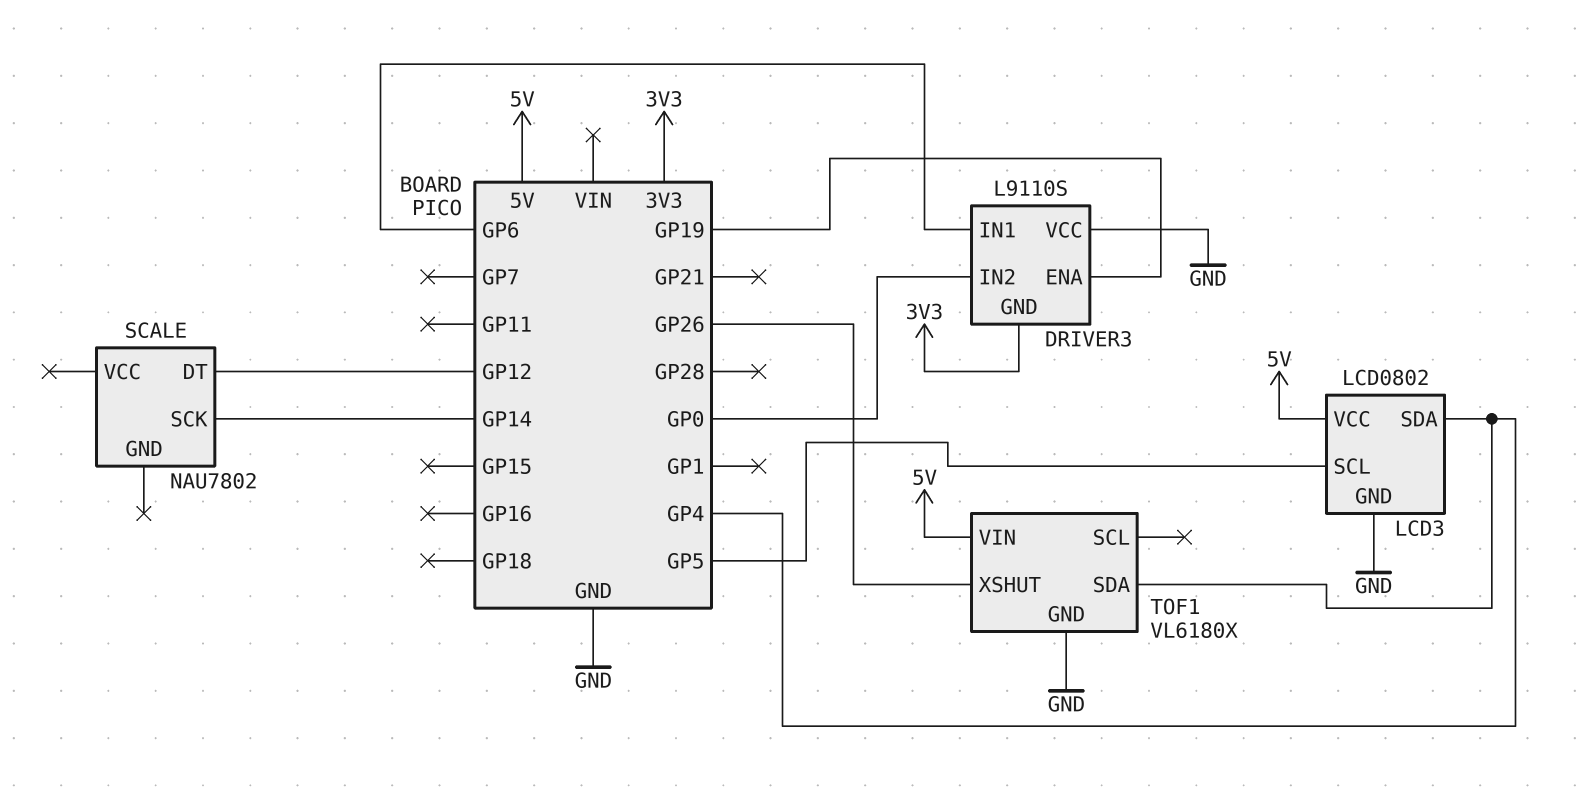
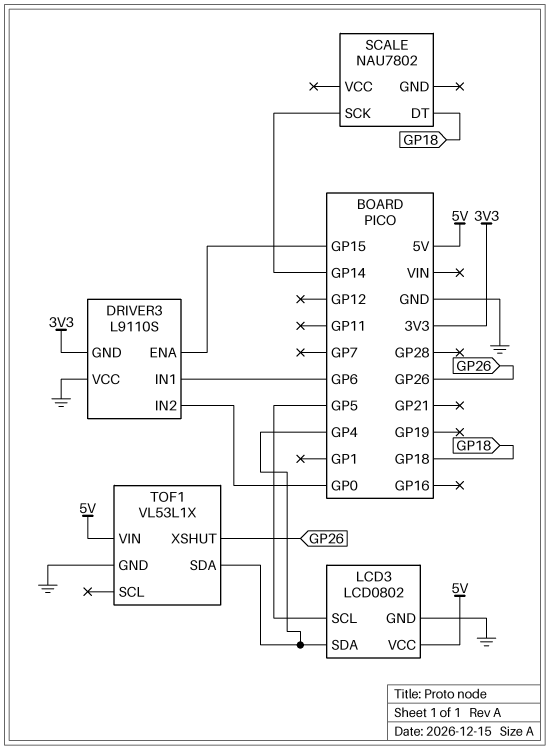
DRIVER3 pin ENA: GP19 -> GP15
SCALE pin DT: GP12 -> GP18
TOF1: VL6180X -> VL53L1X

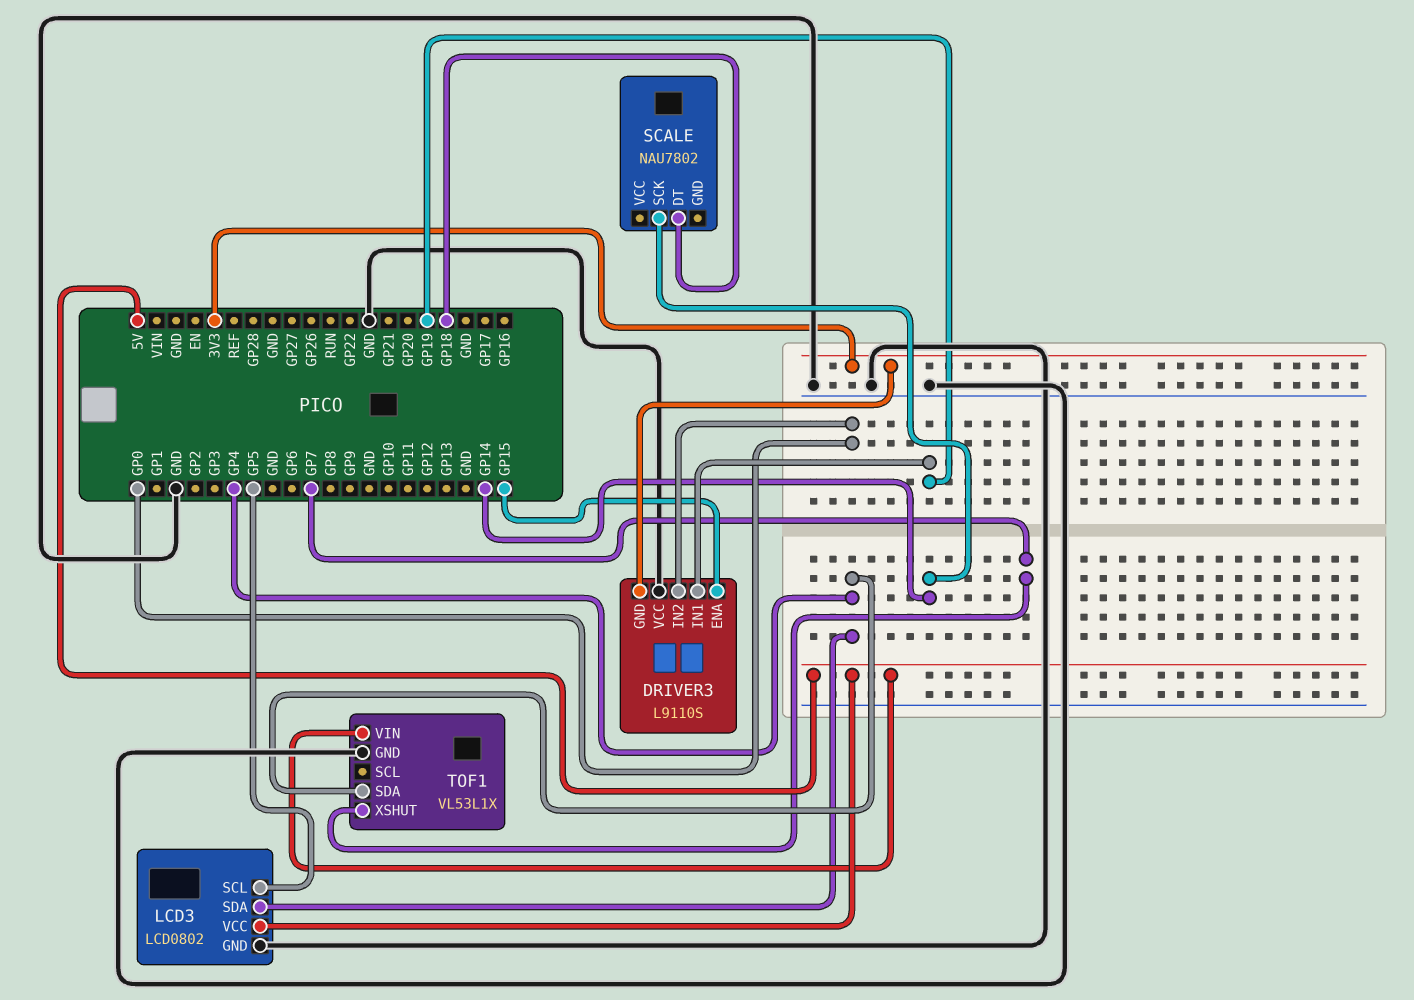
DRIVER3 pin IN1: GP6 -> GP19
TOF1 pin XSHUT: GP26 -> GP7

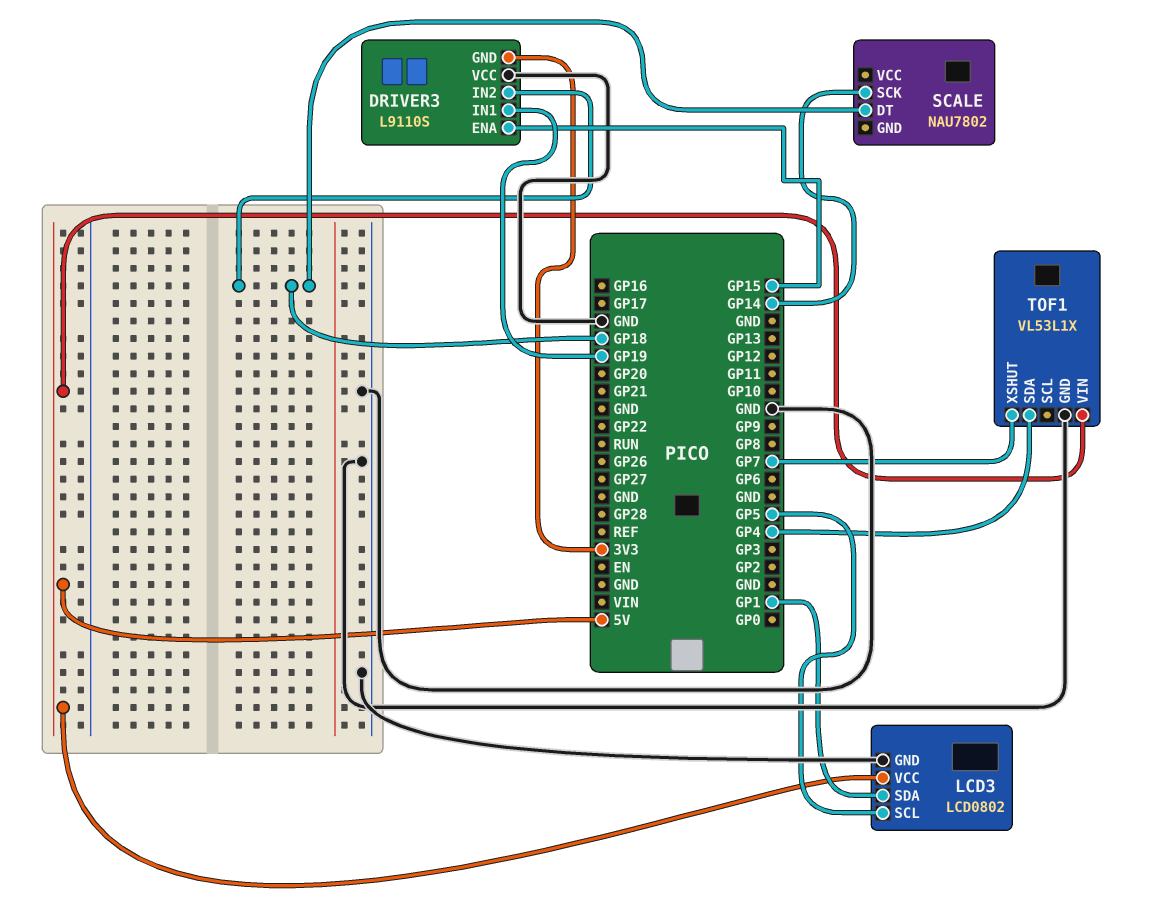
DRIVER3 pin IN2: GP0 -> GP18
LCD3 pin SDA: GP4 -> GP1

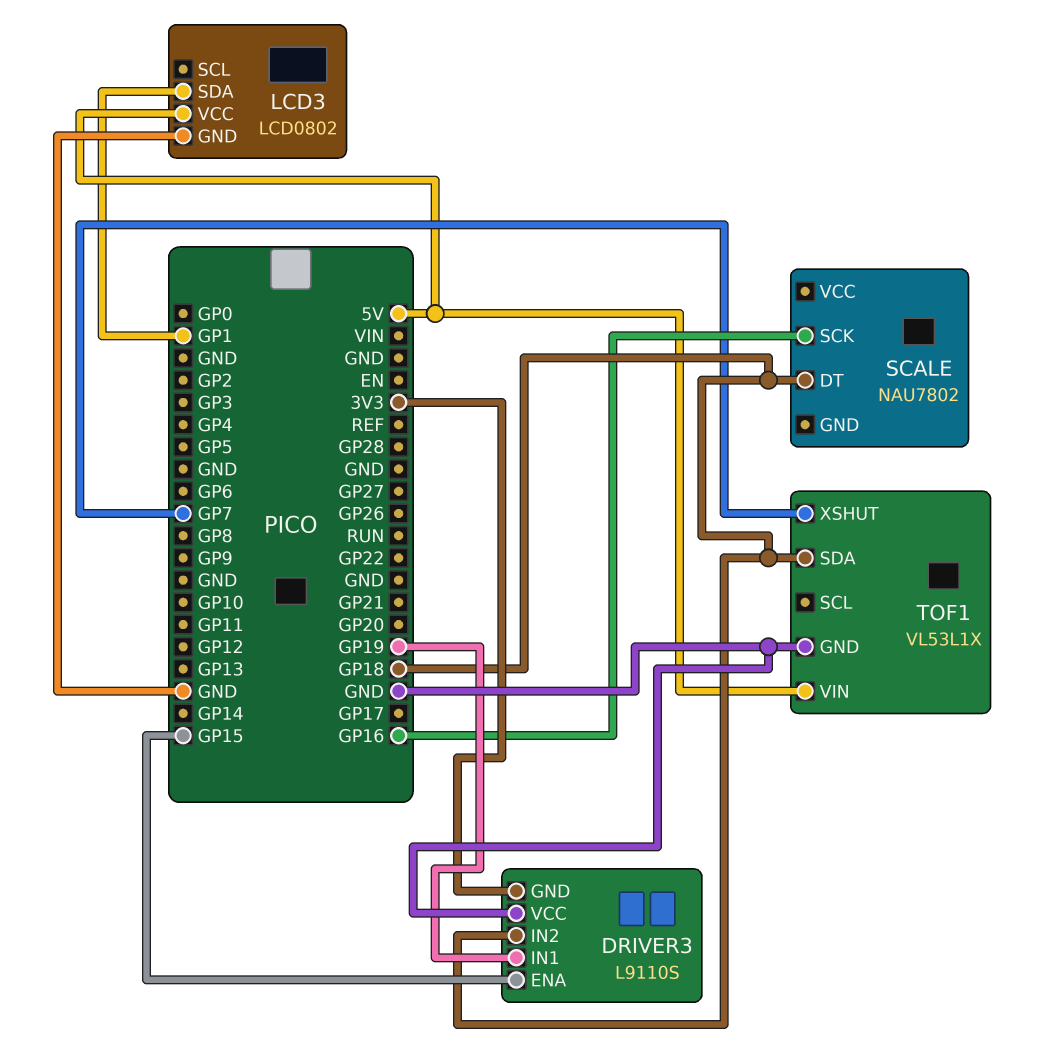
LCD3 pin SCL: GP5 -> none
SCALE pin SCK: GP14 -> GP16
TOF1 pin SDA: GP4 -> GP18

